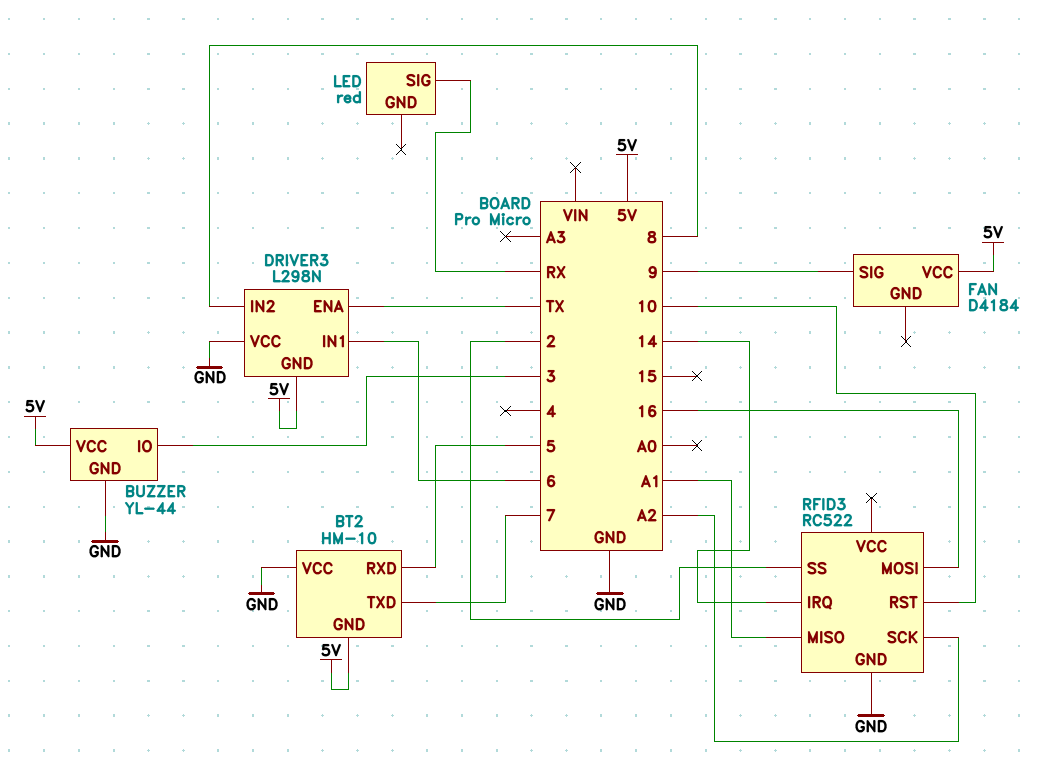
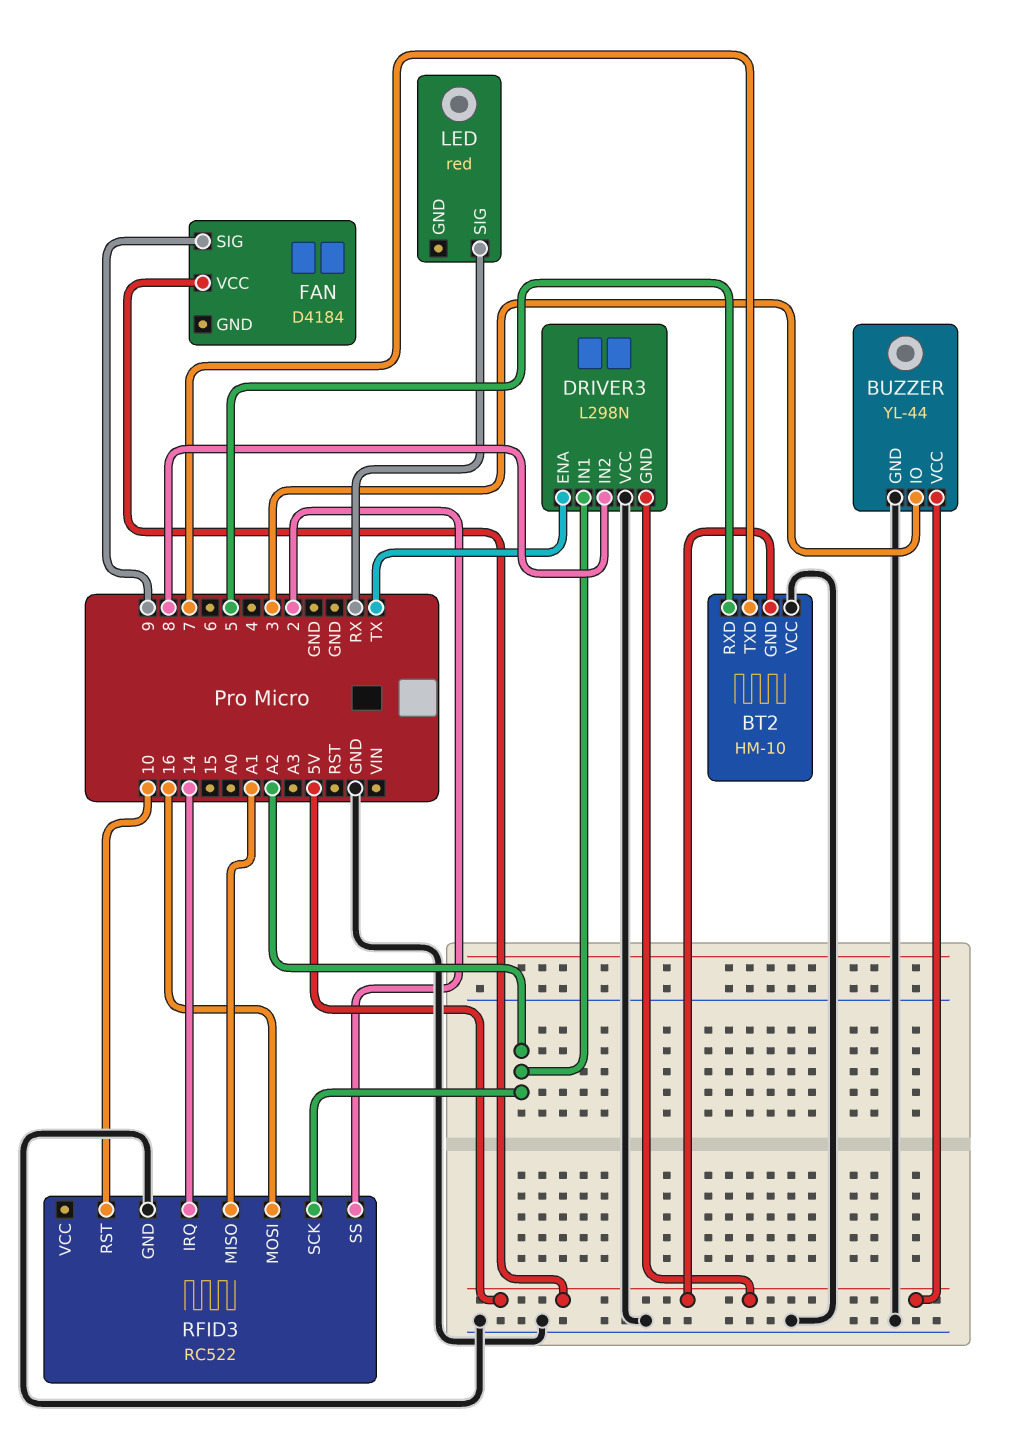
DRIVER3 pin IN1: 6 -> A2

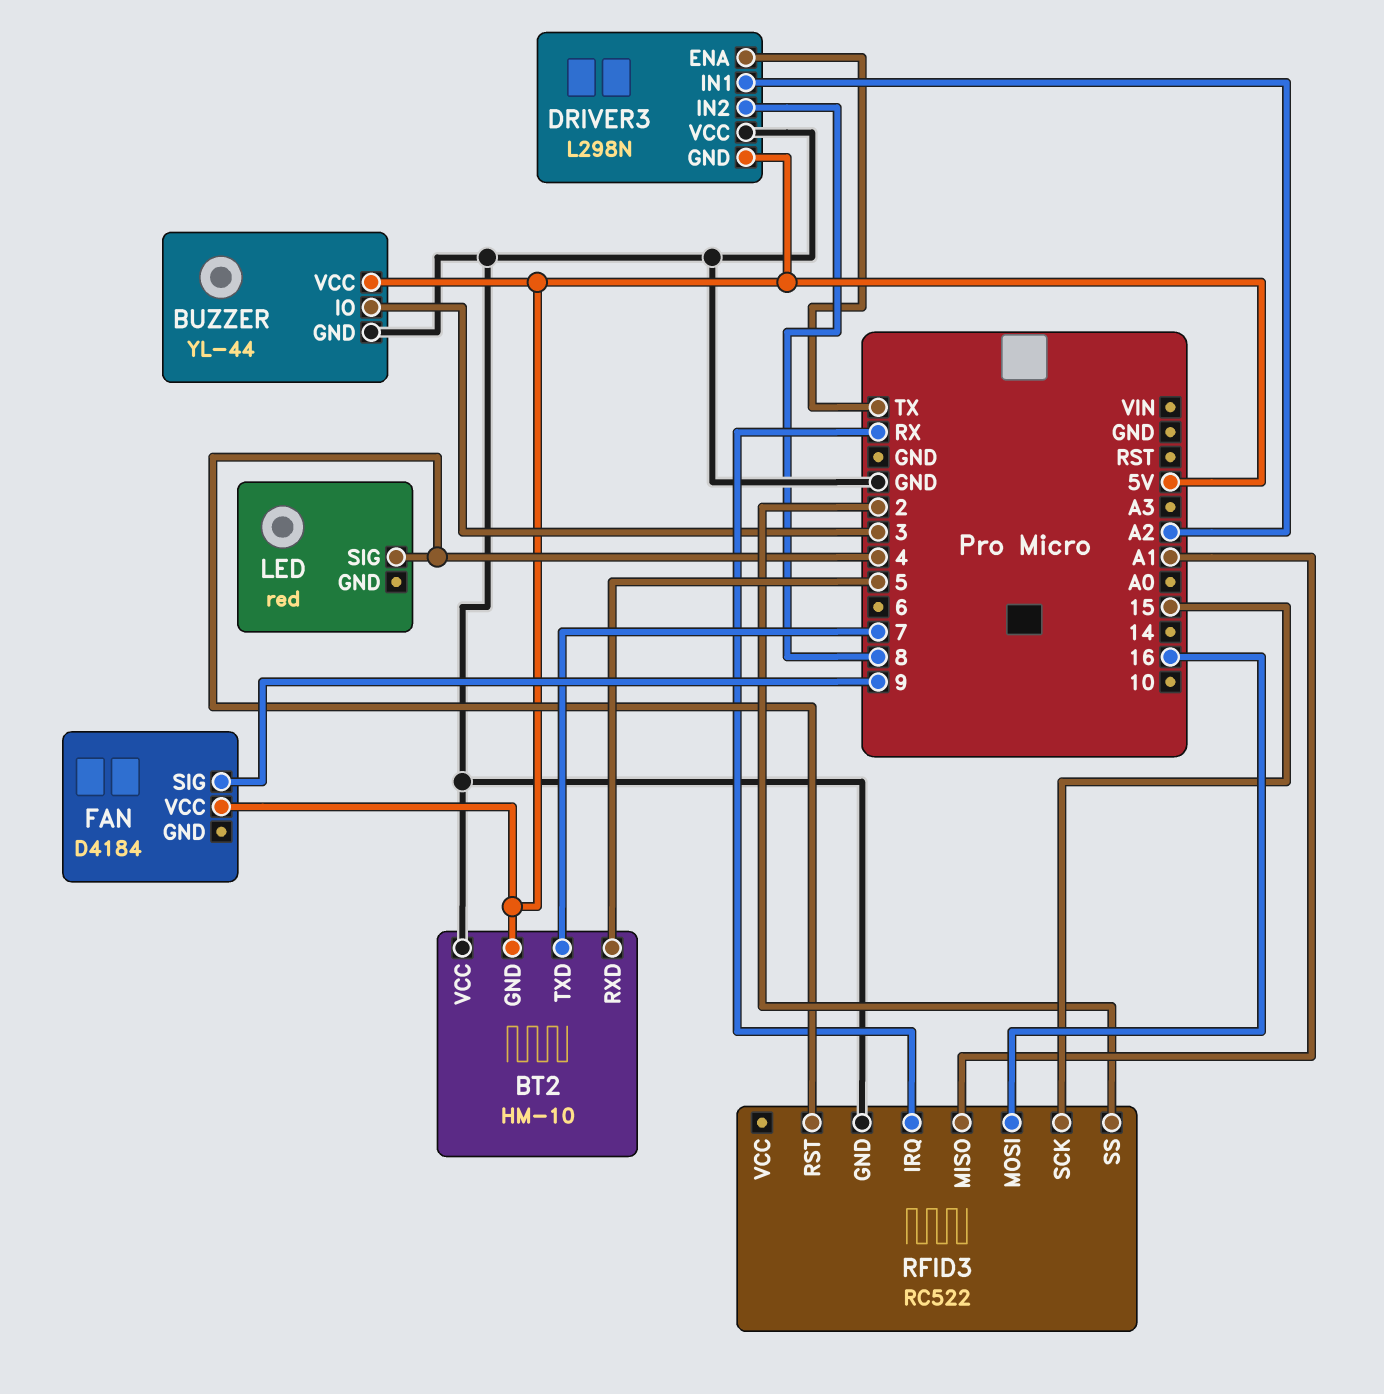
LED pin SIG: RX -> 4
RFID3 pin IRQ: 14 -> RX
RFID3 pin RST: 10 -> 4
RFID3 pin SCK: A2 -> 15

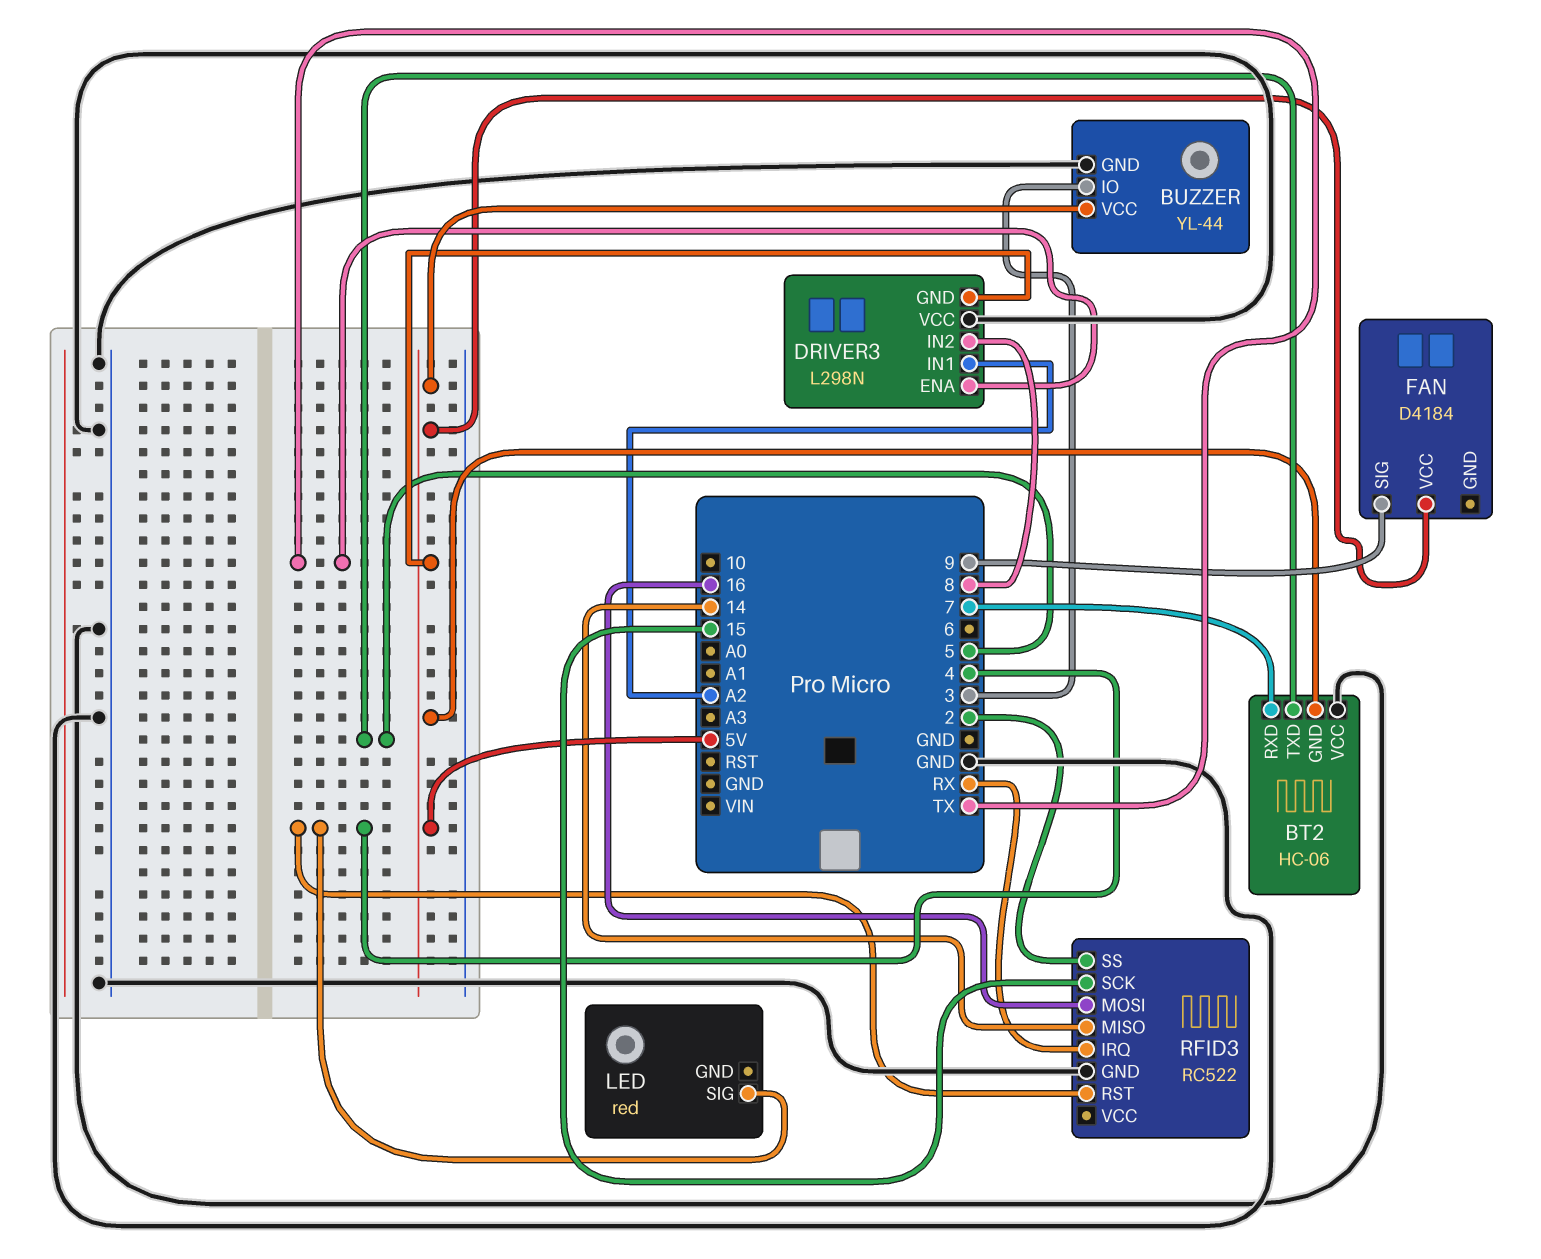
BT2: HM-10 -> HC-06
BT2 pin RXD: 5 -> 7
BT2 pin TXD: 7 -> 5
RFID3 pin MISO: A1 -> 14

